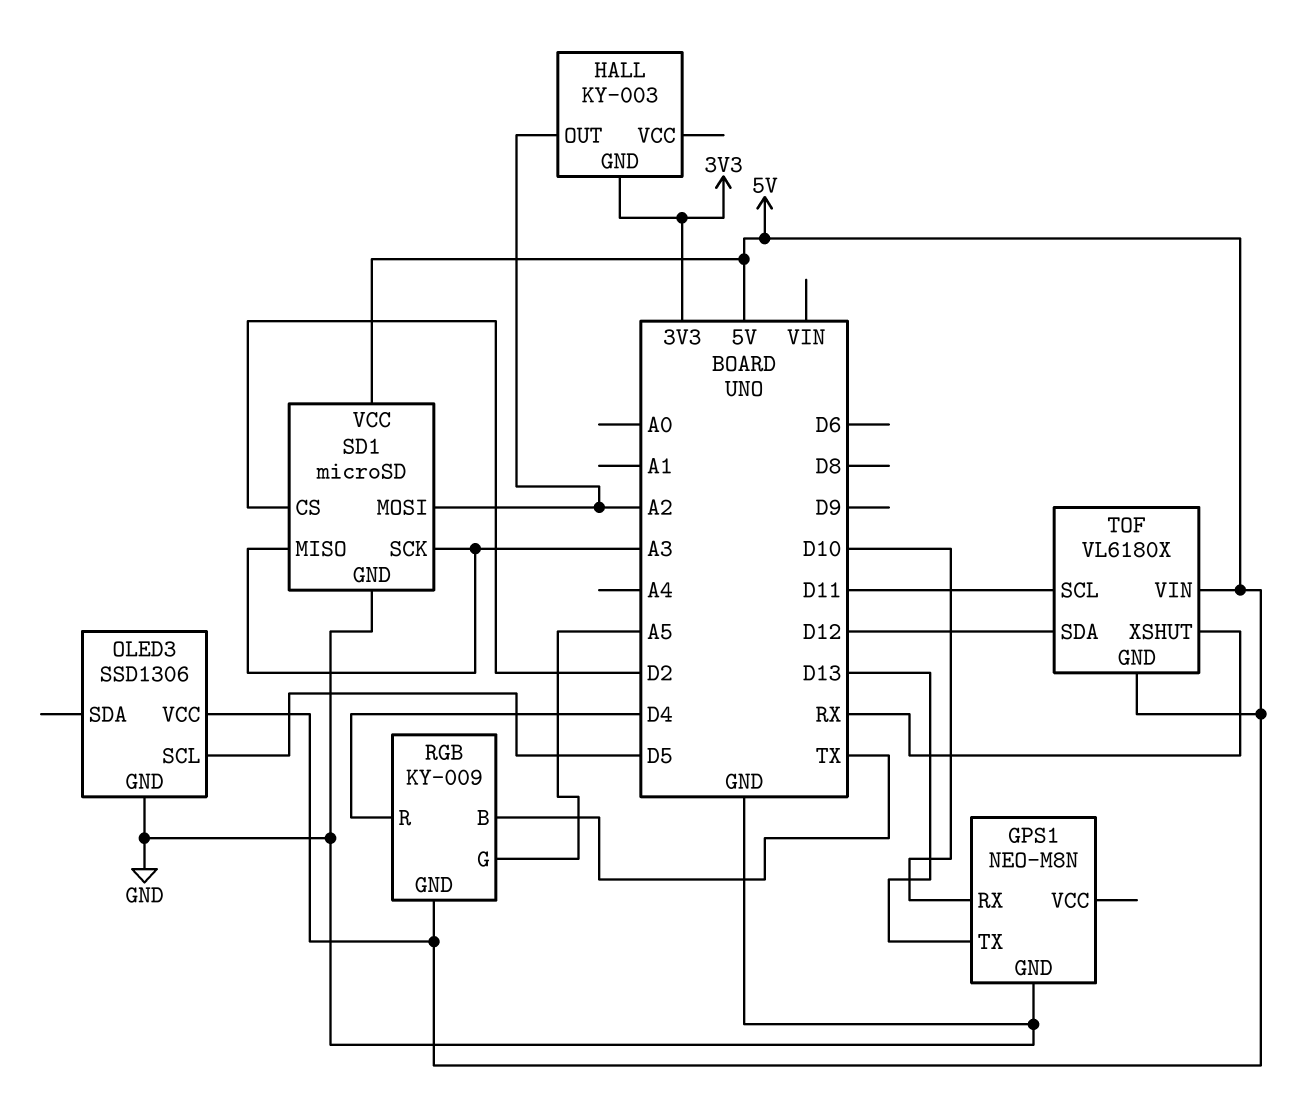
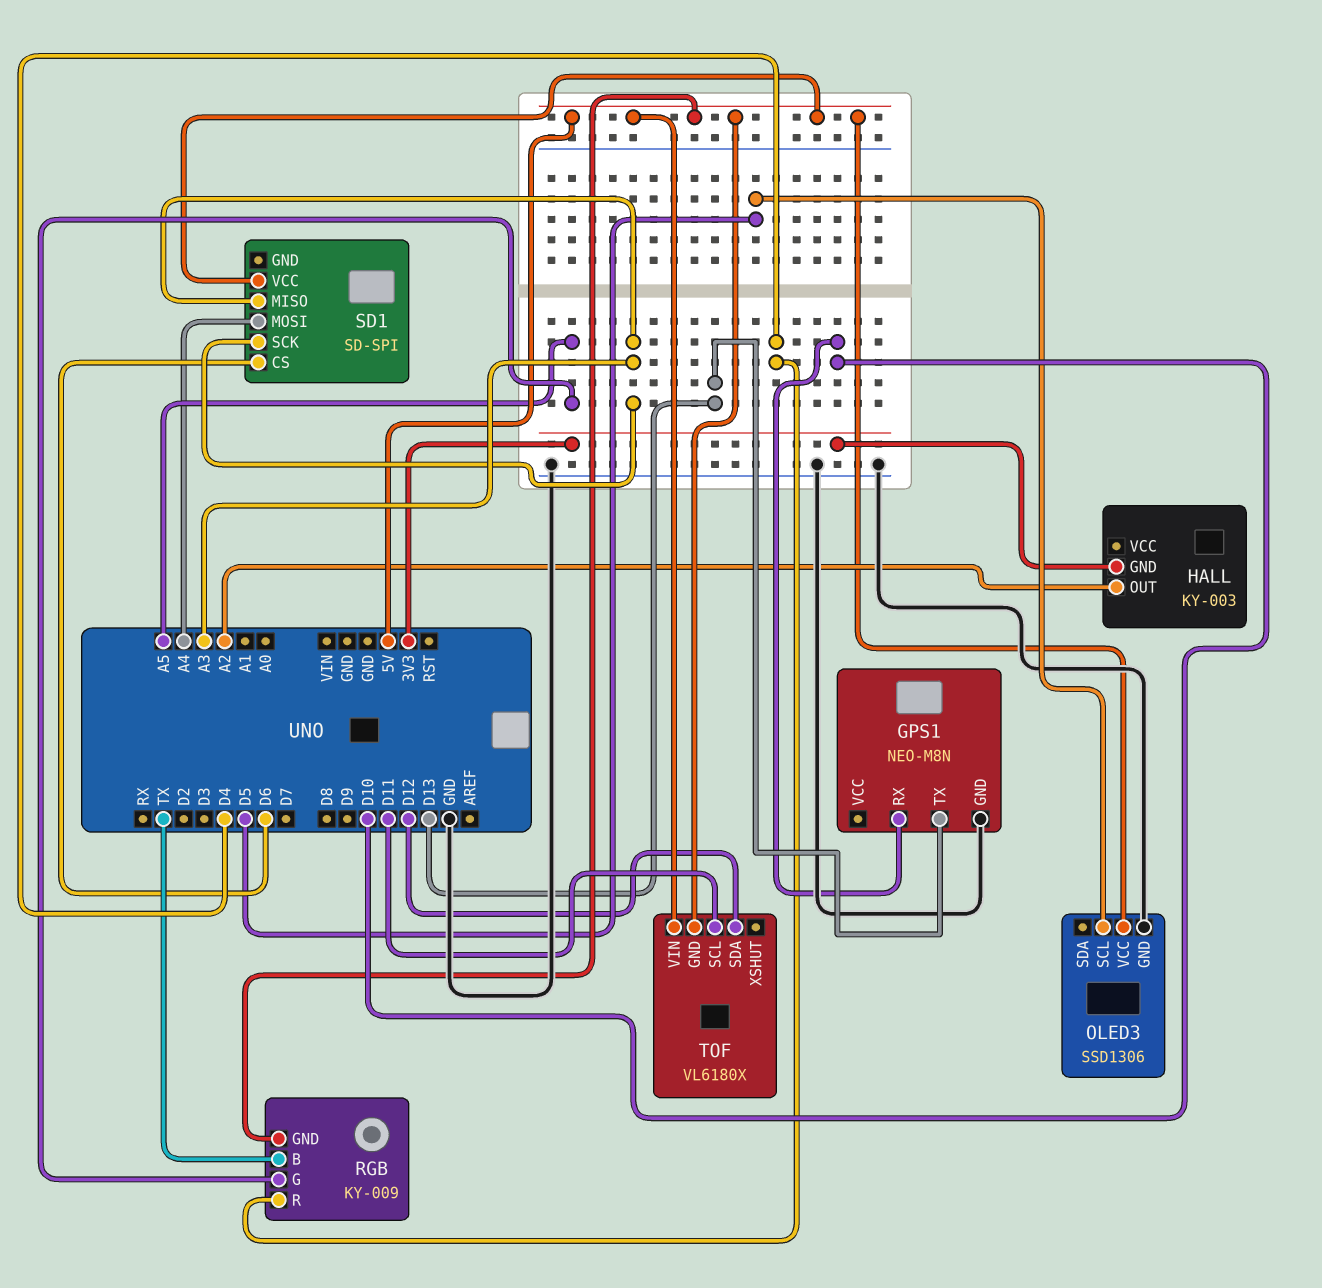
SD1: microSD -> SD-SPI
SD1 pin CS: D2 -> D6
SD1 pin GND: GND -> none
SD1 pin MOSI: A2 -> A4
TOF pin XSHUT: RX -> none

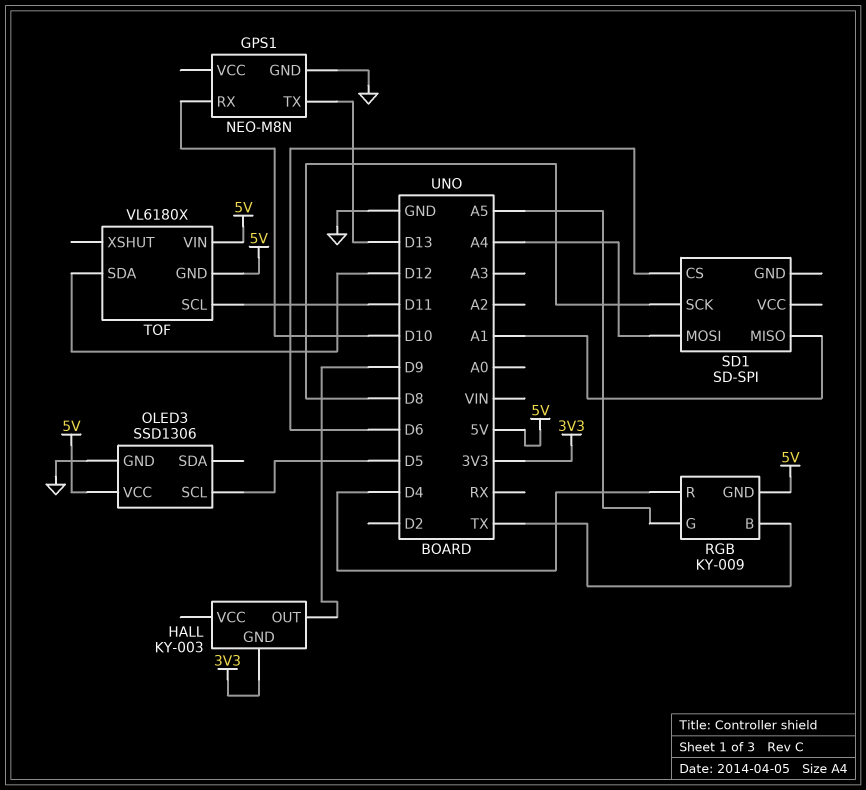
HALL pin OUT: A2 -> D9
SD1 pin MISO: A3 -> A1
SD1 pin SCK: A3 -> D8
SD1 pin VCC: 5V -> none

